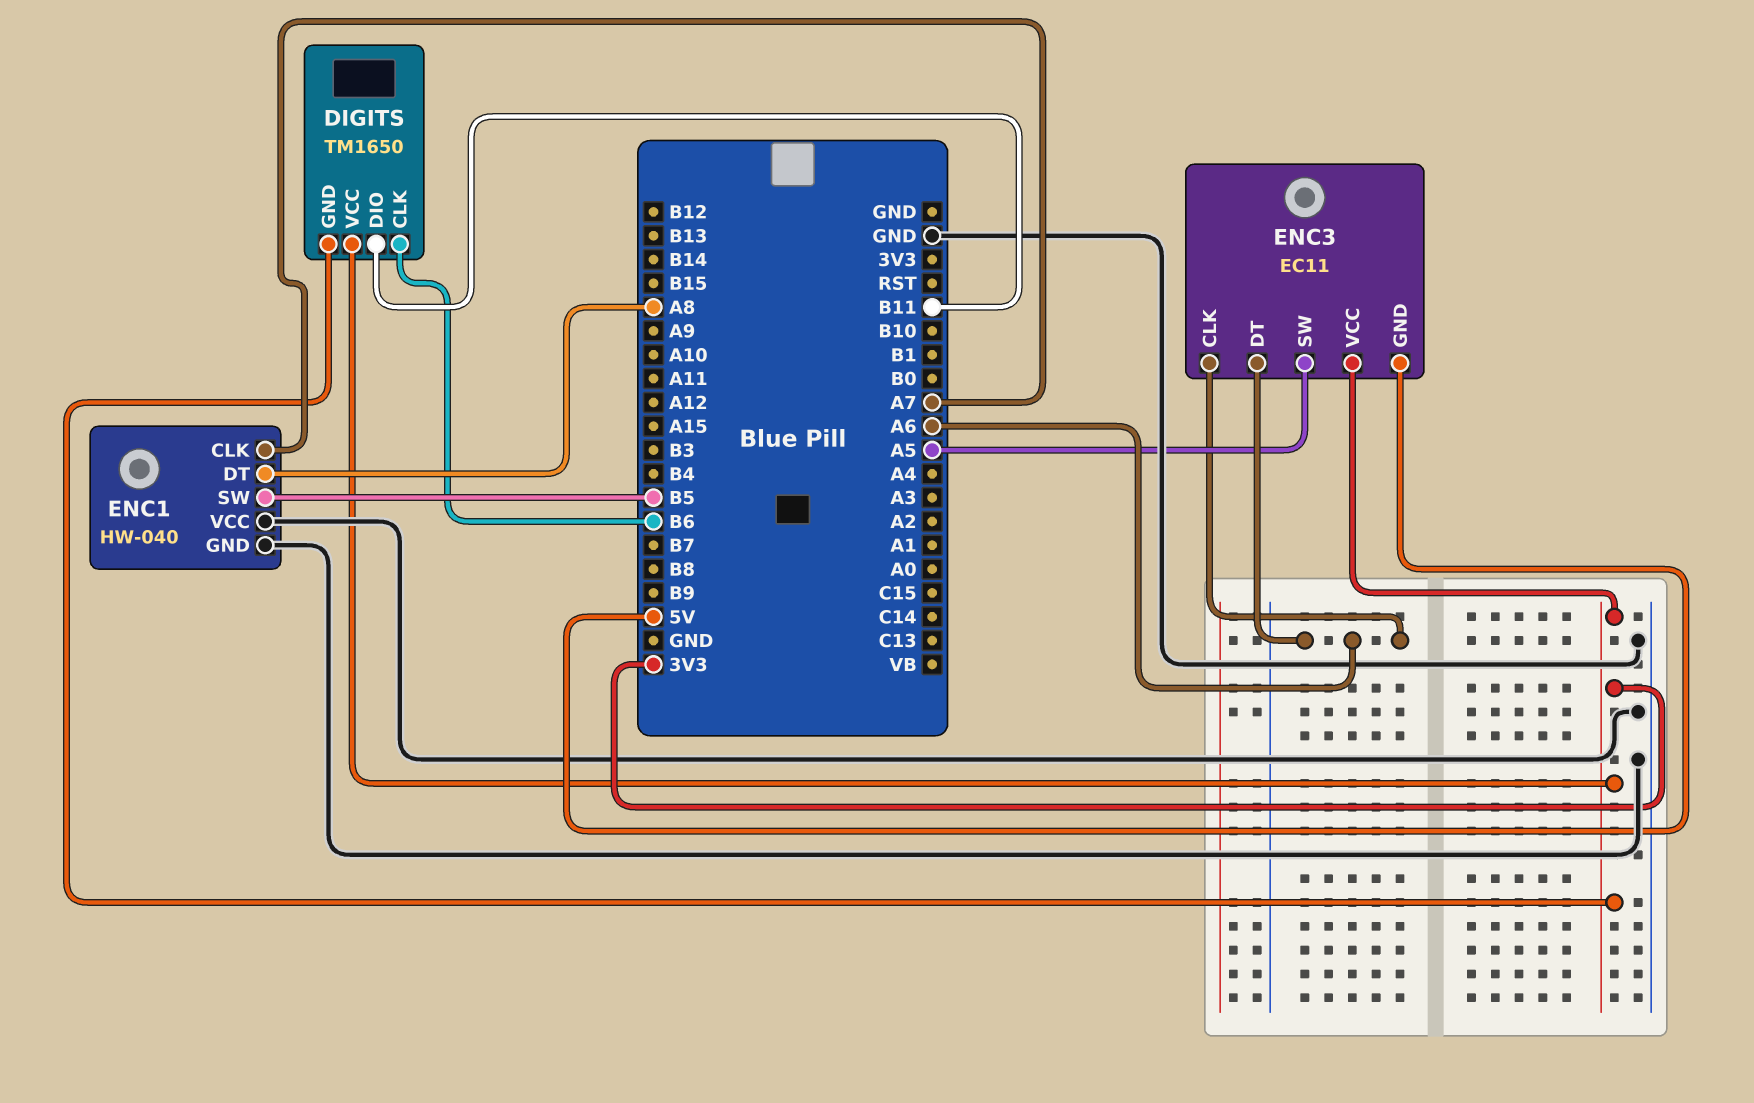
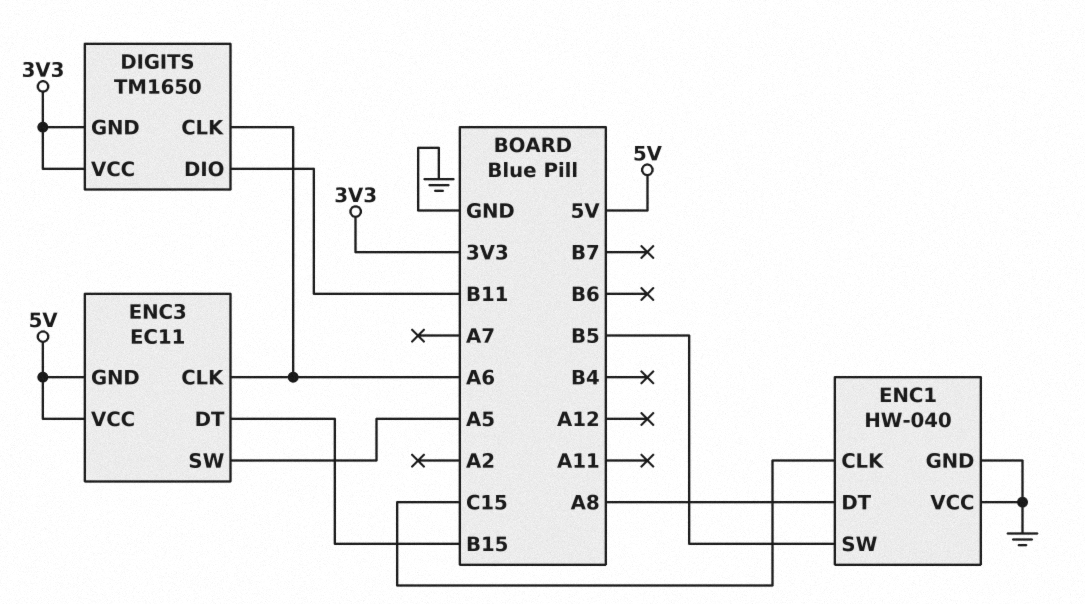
DIGITS pin CLK: B6 -> A6
ENC1 pin CLK: A7 -> C15
ENC3 pin DT: A6 -> B15
ENC3 pin VCC: 3V3 -> 5V

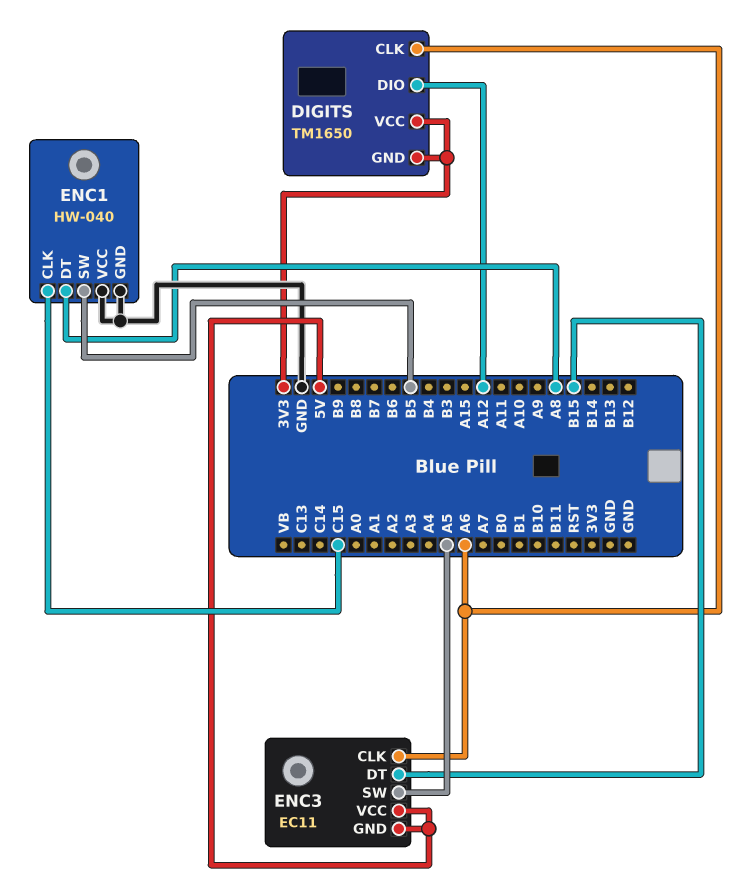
DIGITS pin DIO: B11 -> A12

